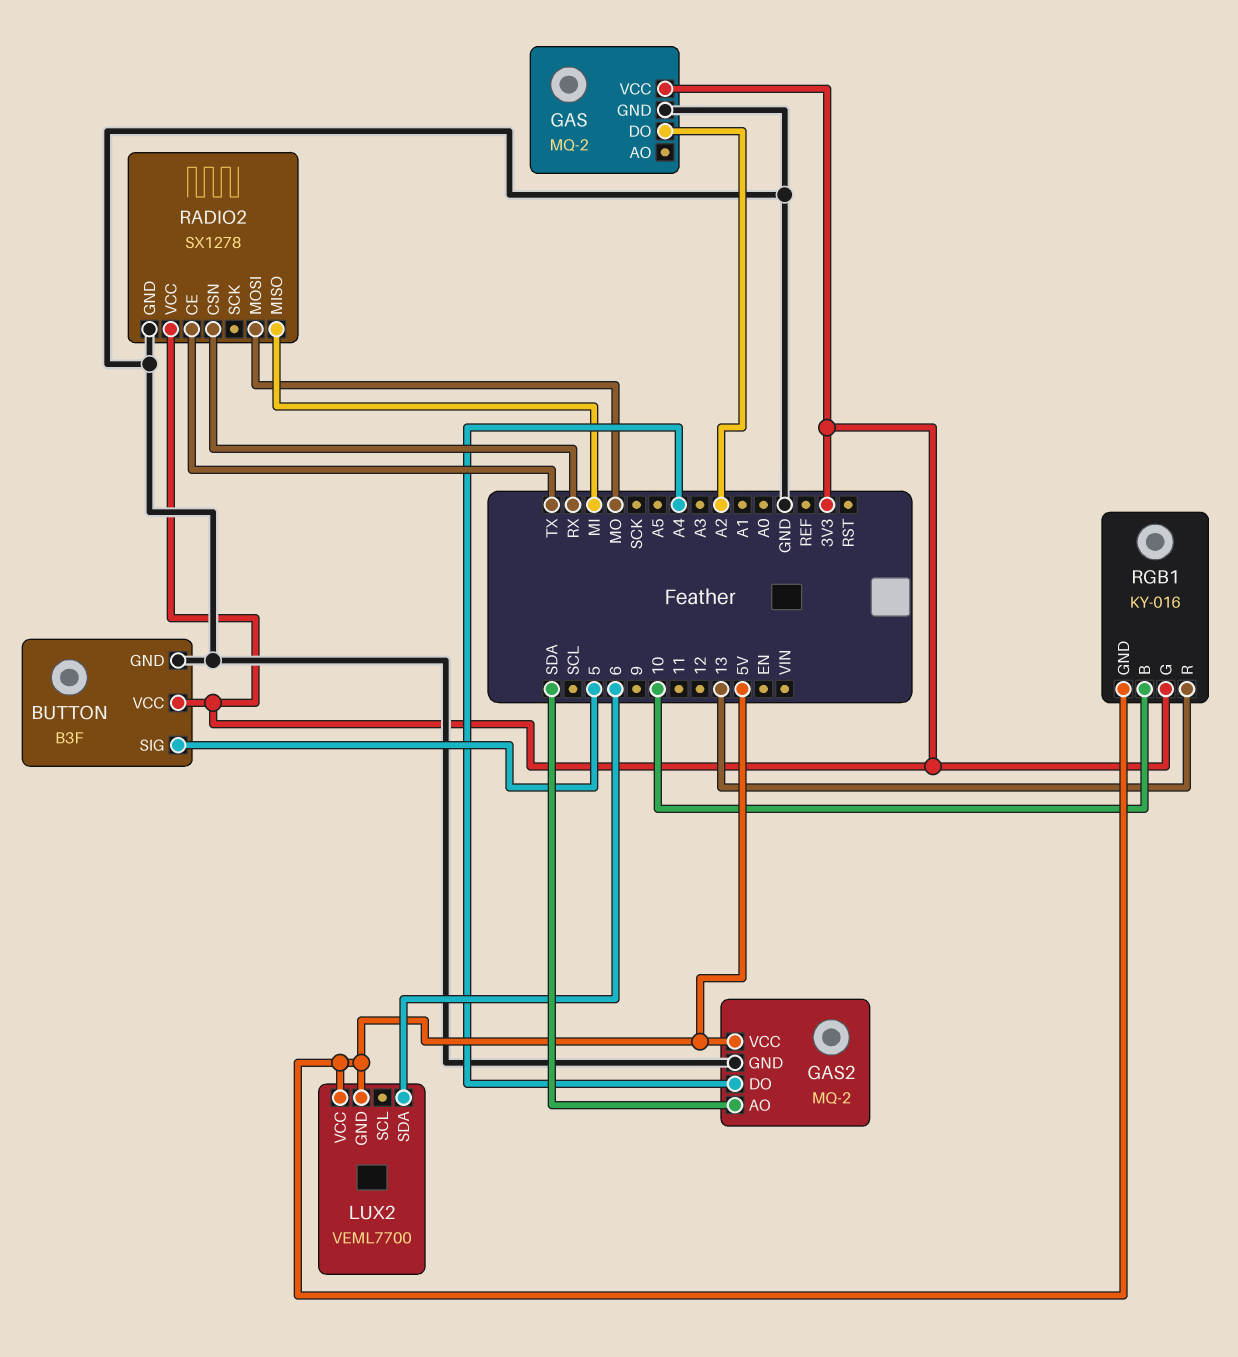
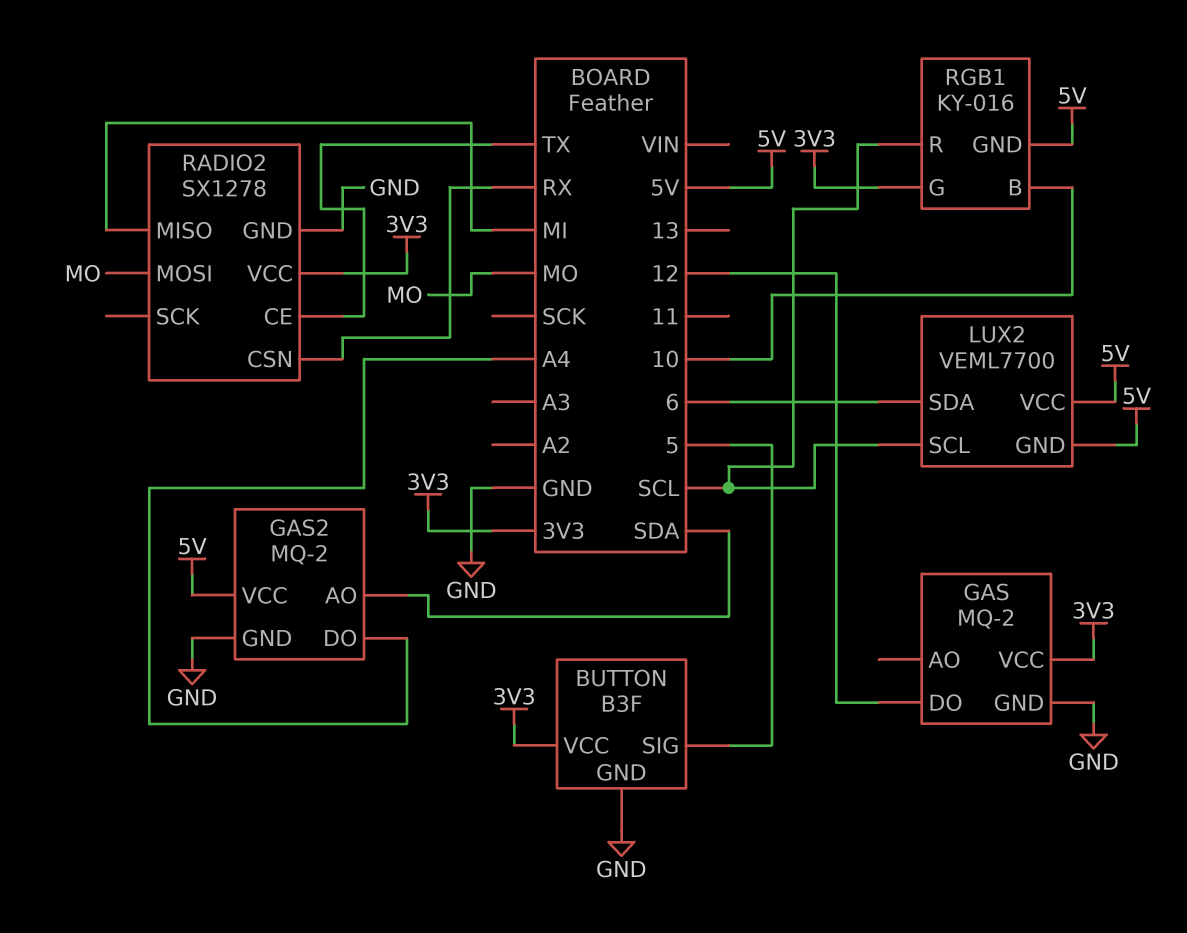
GAS pin DO: A2 -> 12
LUX2 pin SCL: none -> SCL
RGB1 pin R: 13 -> SCL

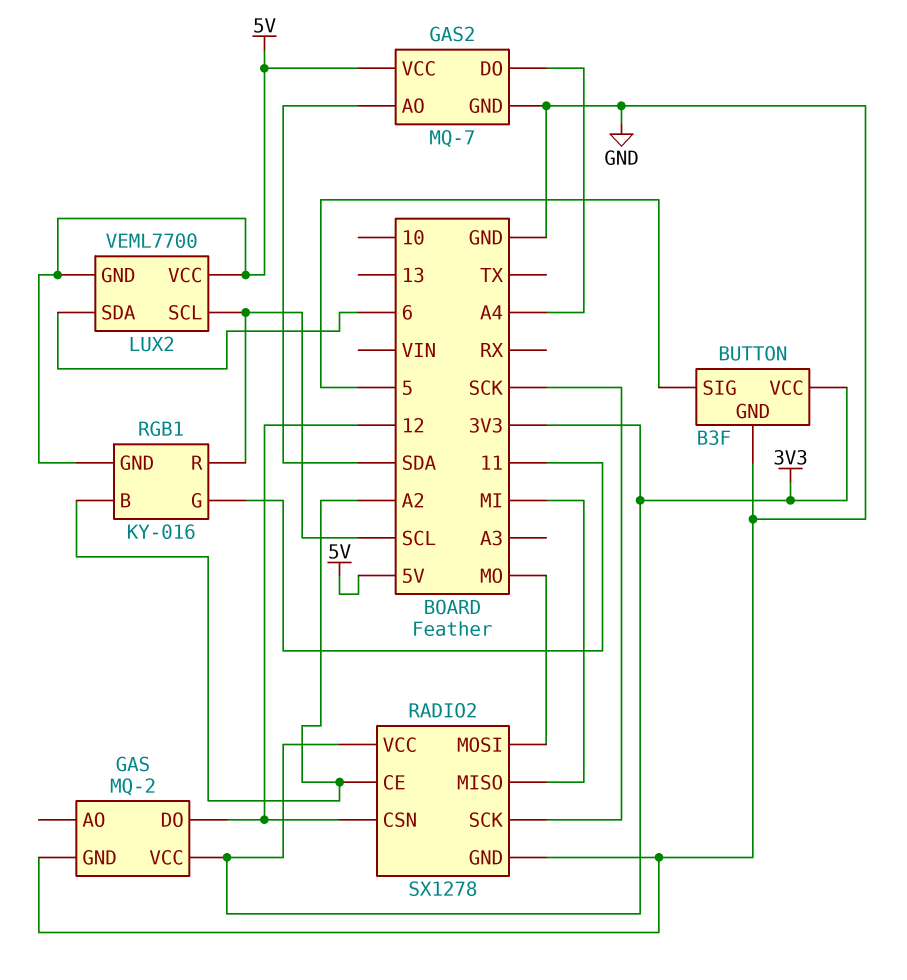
GAS2: MQ-2 -> MQ-7
RADIO2 pin CE: TX -> A2
RADIO2 pin CSN: RX -> 12
RADIO2 pin SCK: none -> SCK
RGB1 pin B: 10 -> A2
RGB1 pin G: 3V3 -> 11

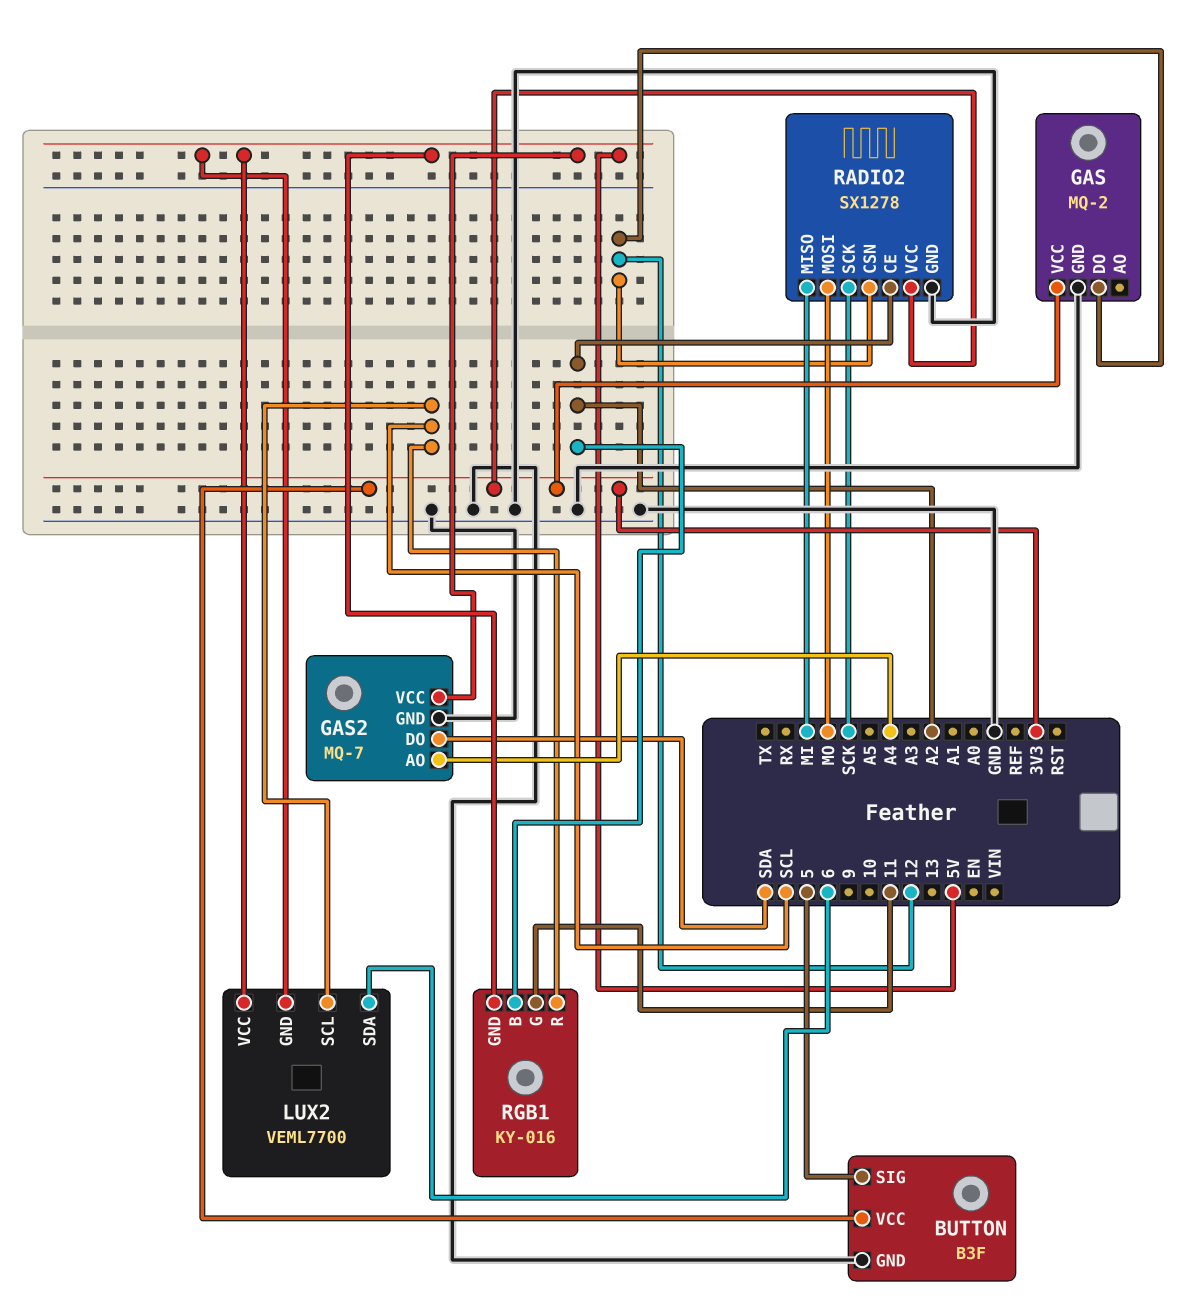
GAS2 pin AO: SDA -> A4
GAS2 pin DO: A4 -> SDA

